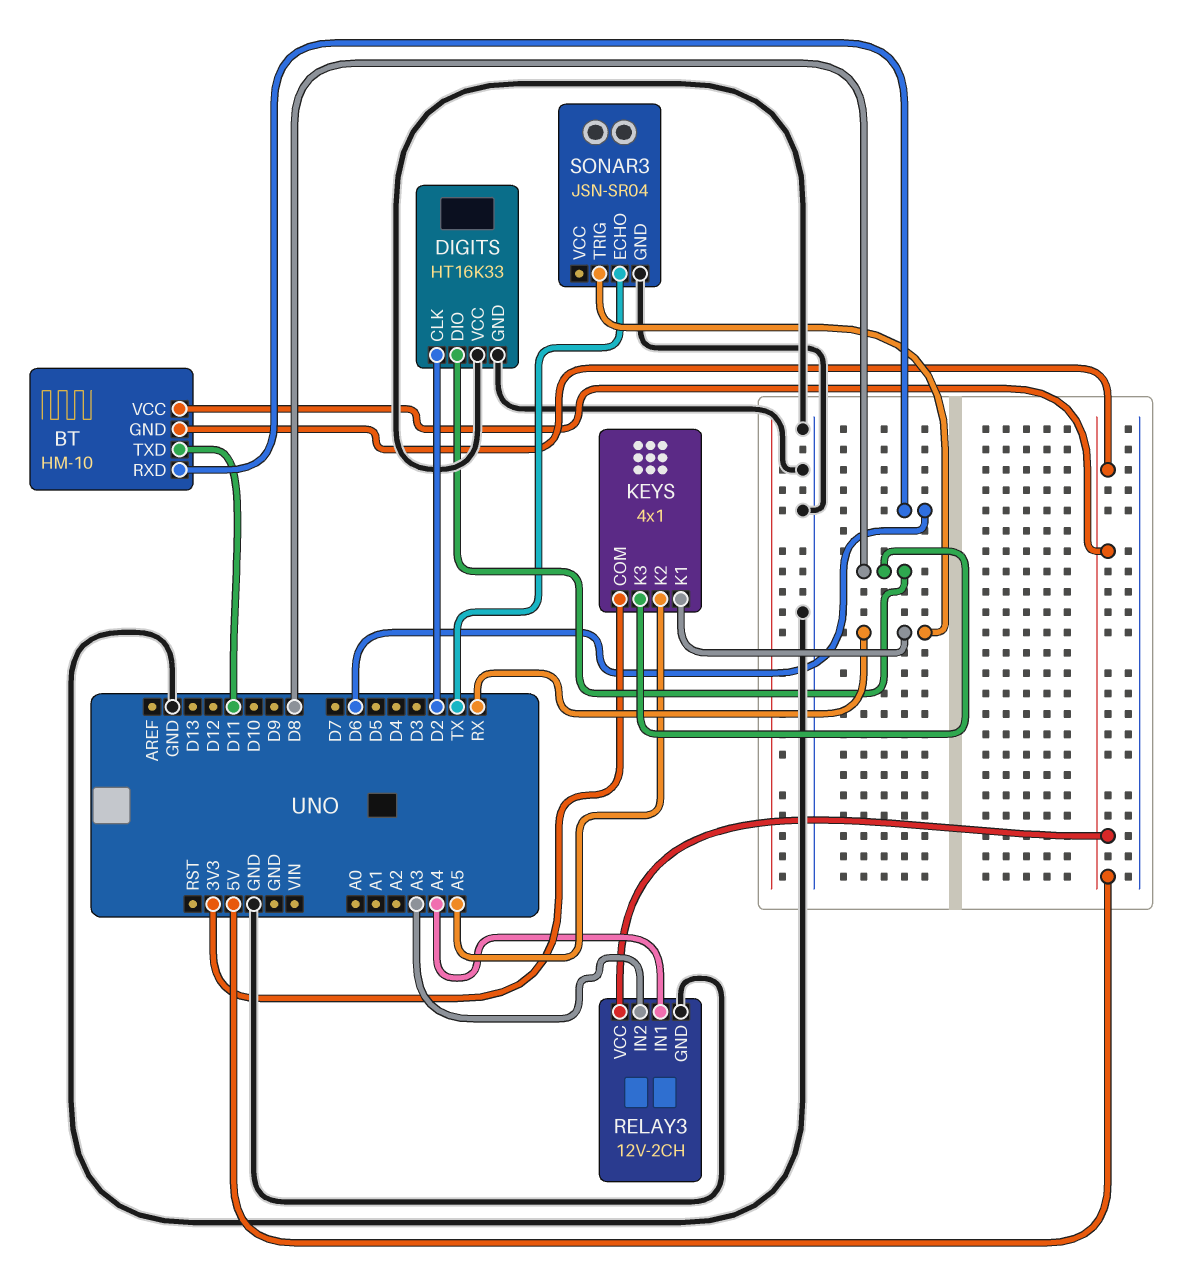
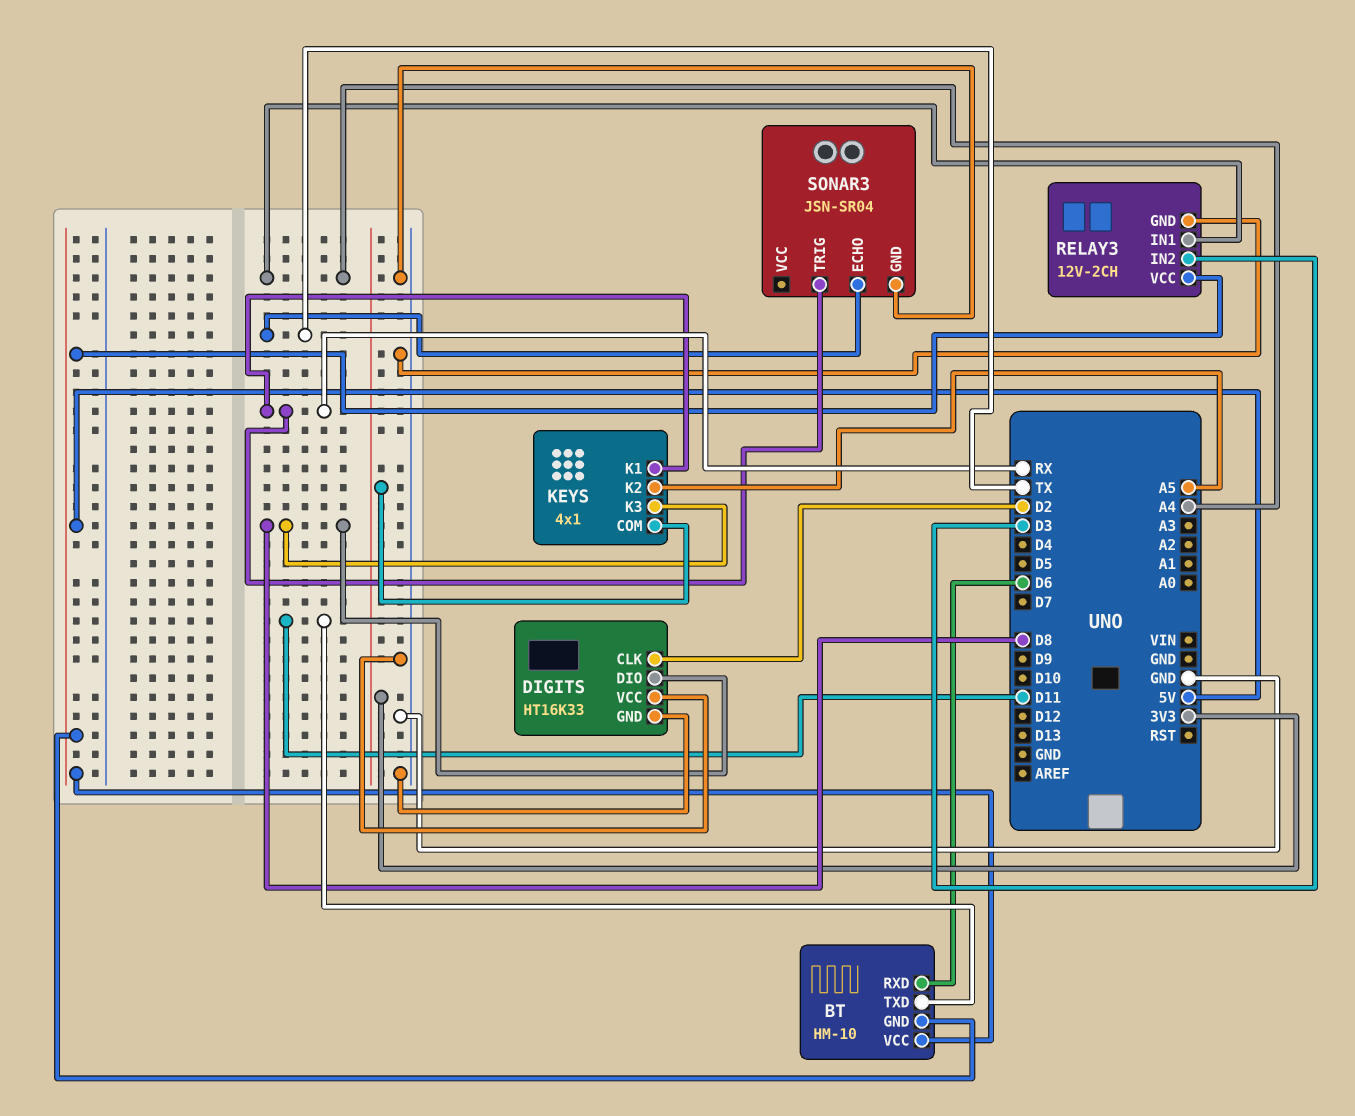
RELAY3 pin IN2: A3 -> D3

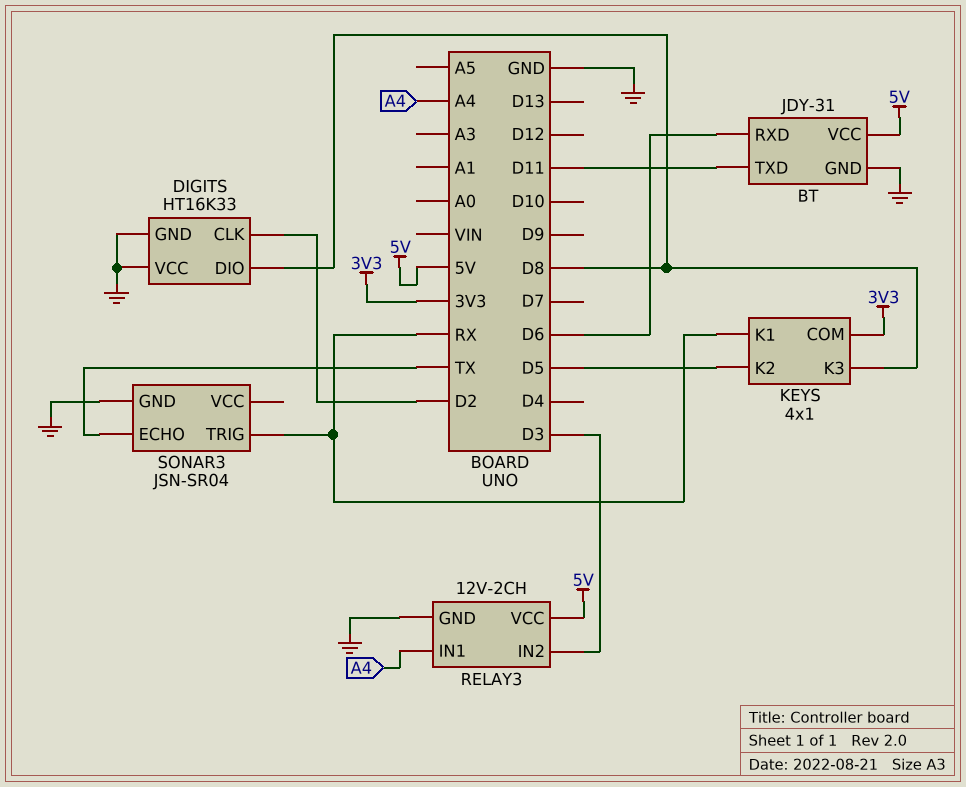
BT: HM-10 -> JDY-31
BT pin GND: 5V -> GND
KEYS pin K2: A5 -> D5

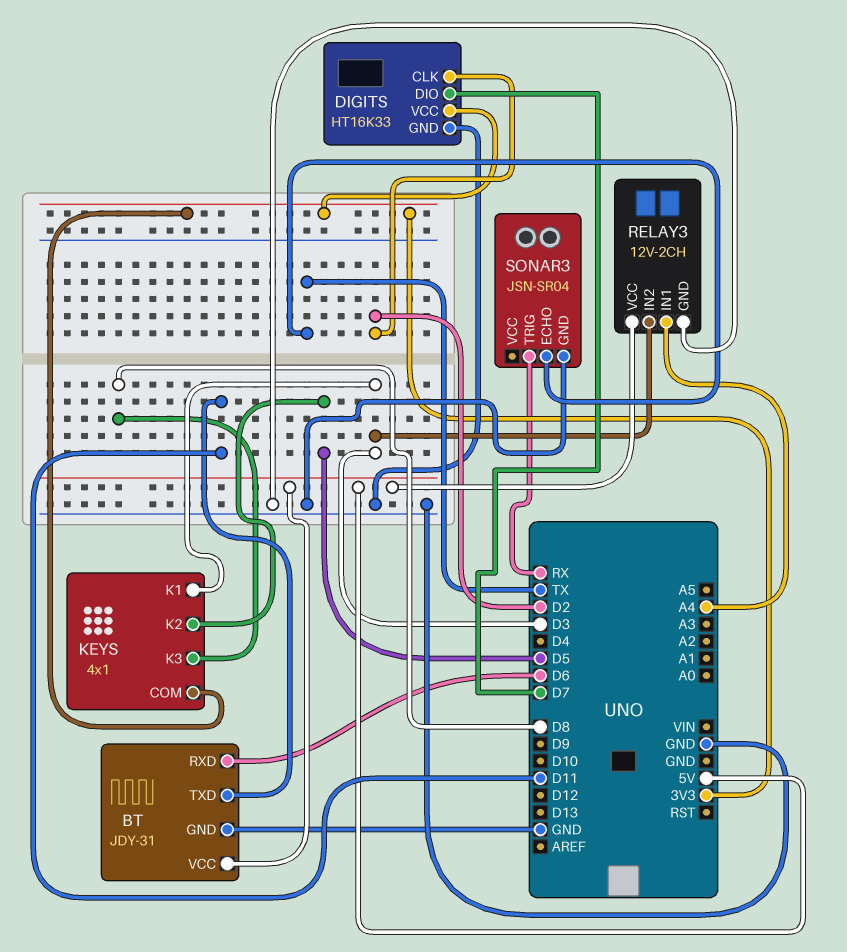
DIGITS pin DIO: D8 -> D7
DIGITS pin VCC: GND -> 3V3
KEYS pin K1: RX -> D3

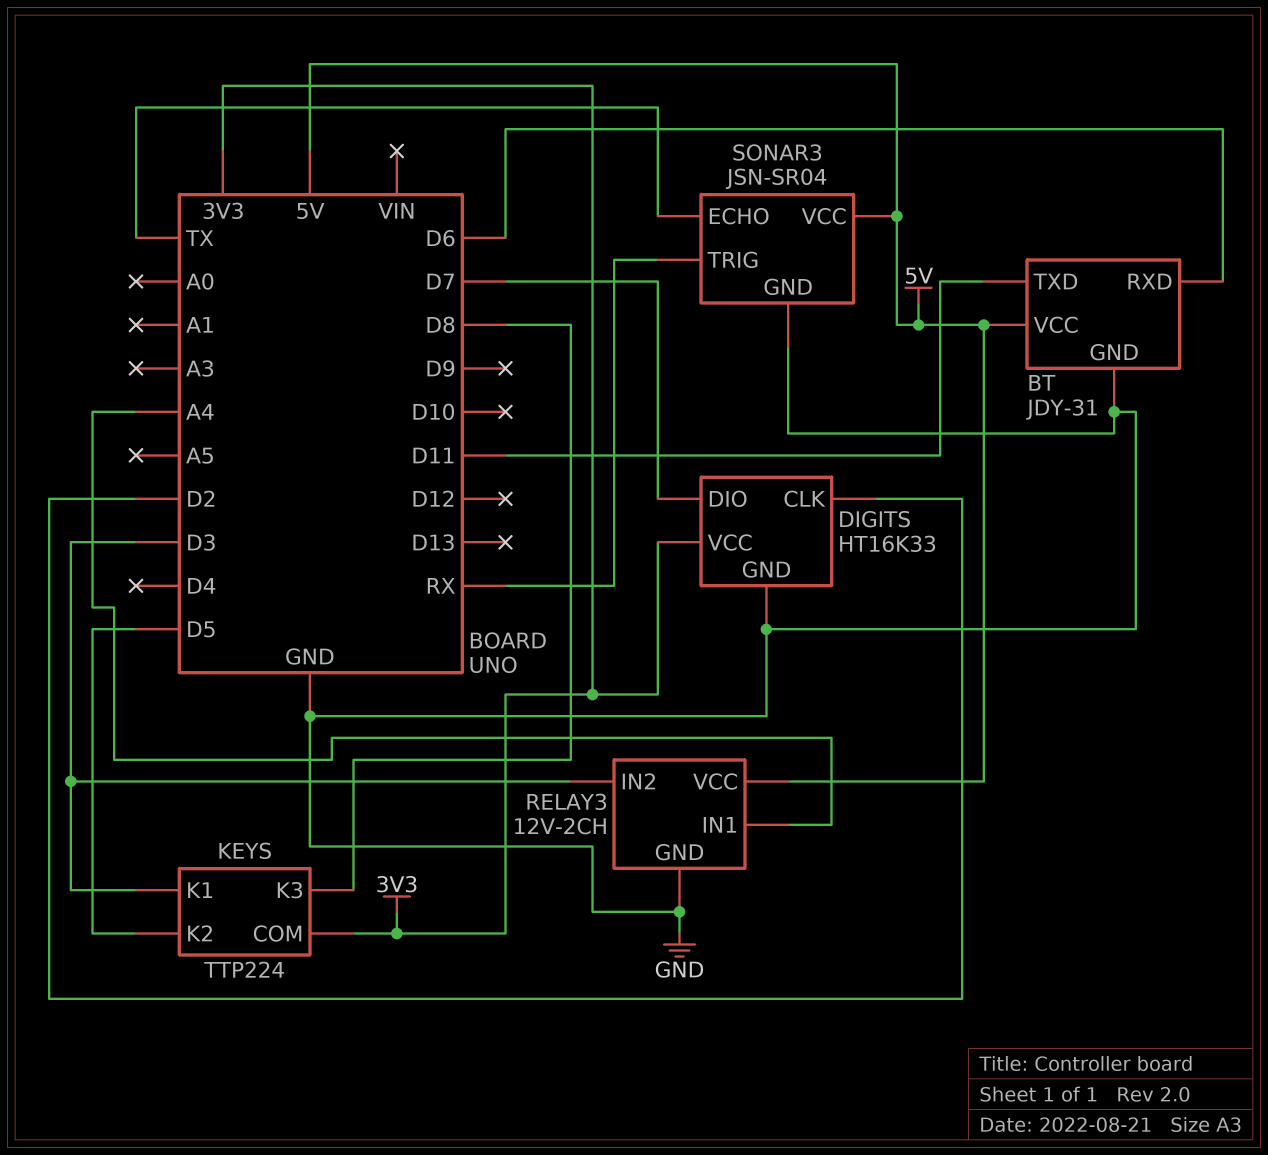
KEYS: 4x1 -> TTP224
SONAR3 pin VCC: none -> 5V

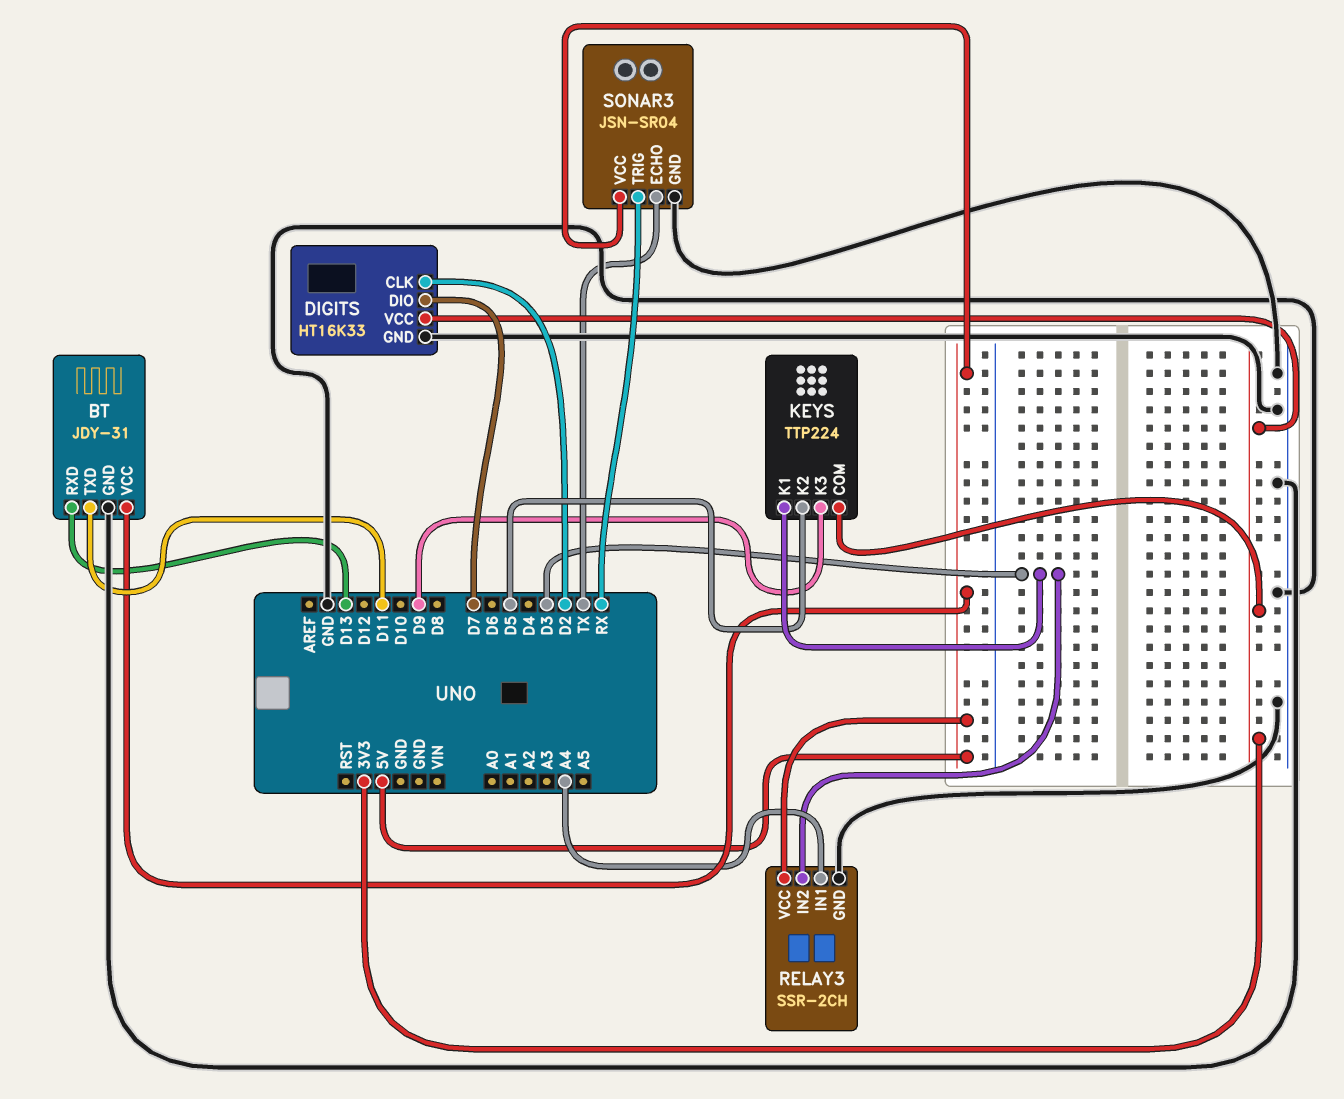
BT pin RXD: D6 -> D13
KEYS pin K3: D8 -> D9
RELAY3: 12V-2CH -> SSR-2CH

